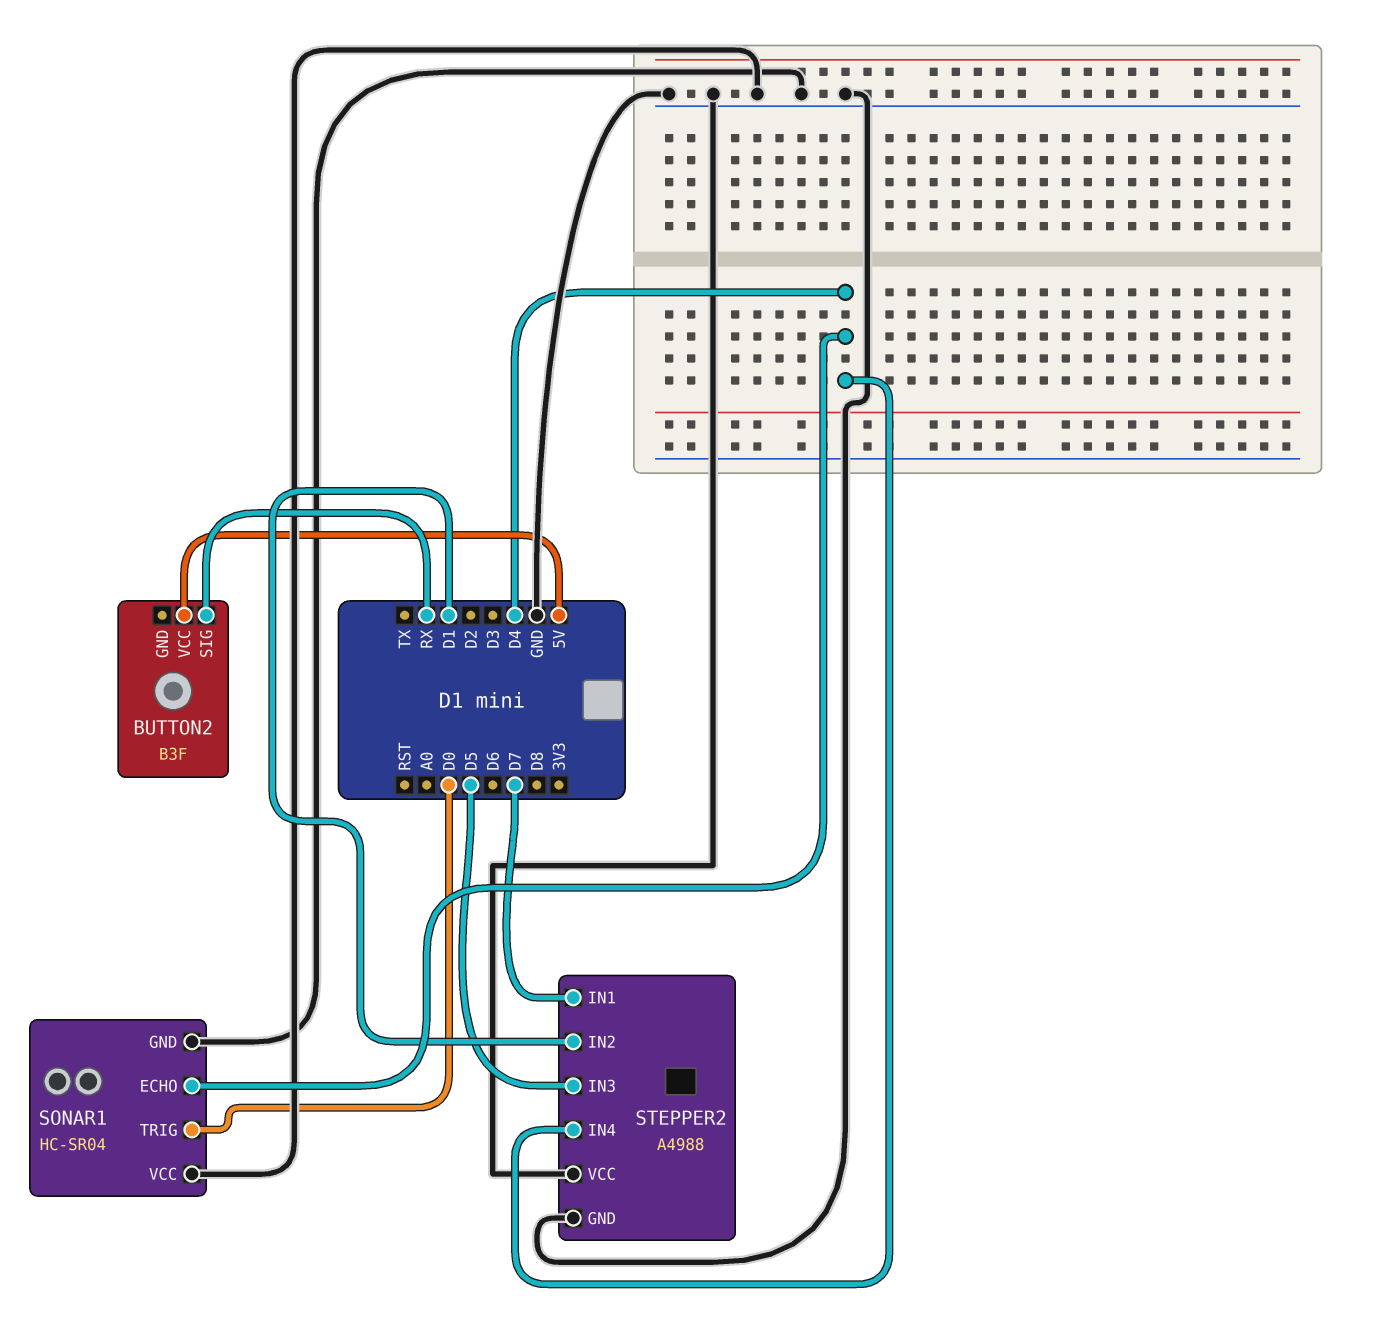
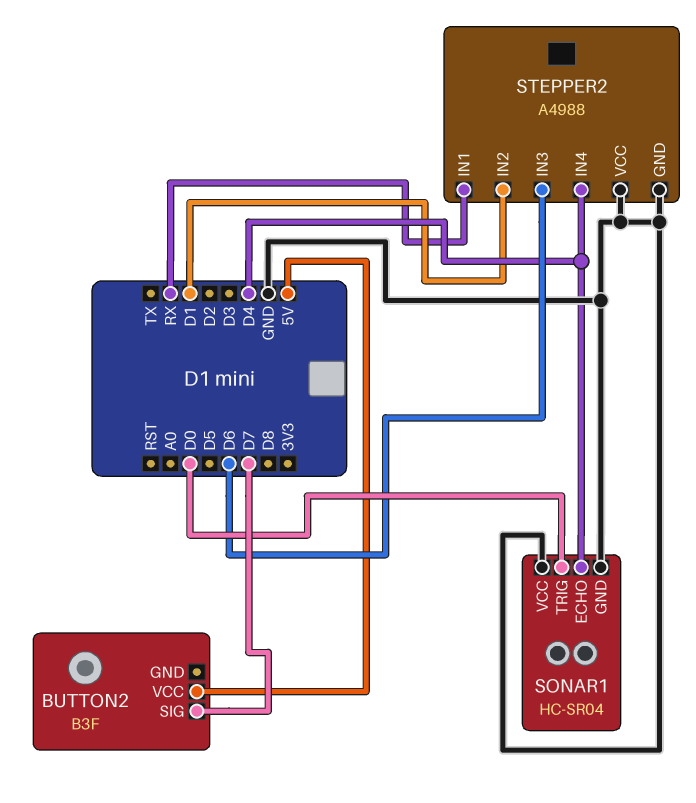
BUTTON2 pin SIG: RX -> D7
STEPPER2 pin IN1: D7 -> RX
STEPPER2 pin IN3: D5 -> D6

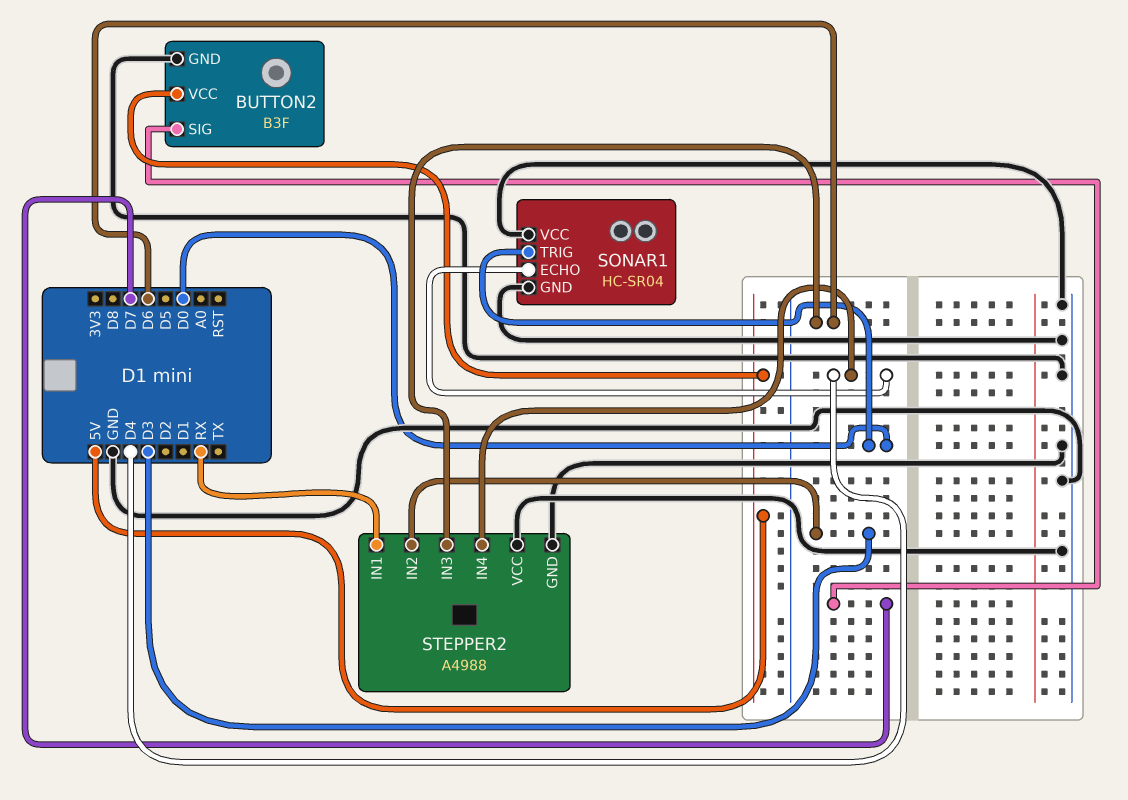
BUTTON2 pin GND: none -> GND
STEPPER2 pin IN2: D1 -> D3

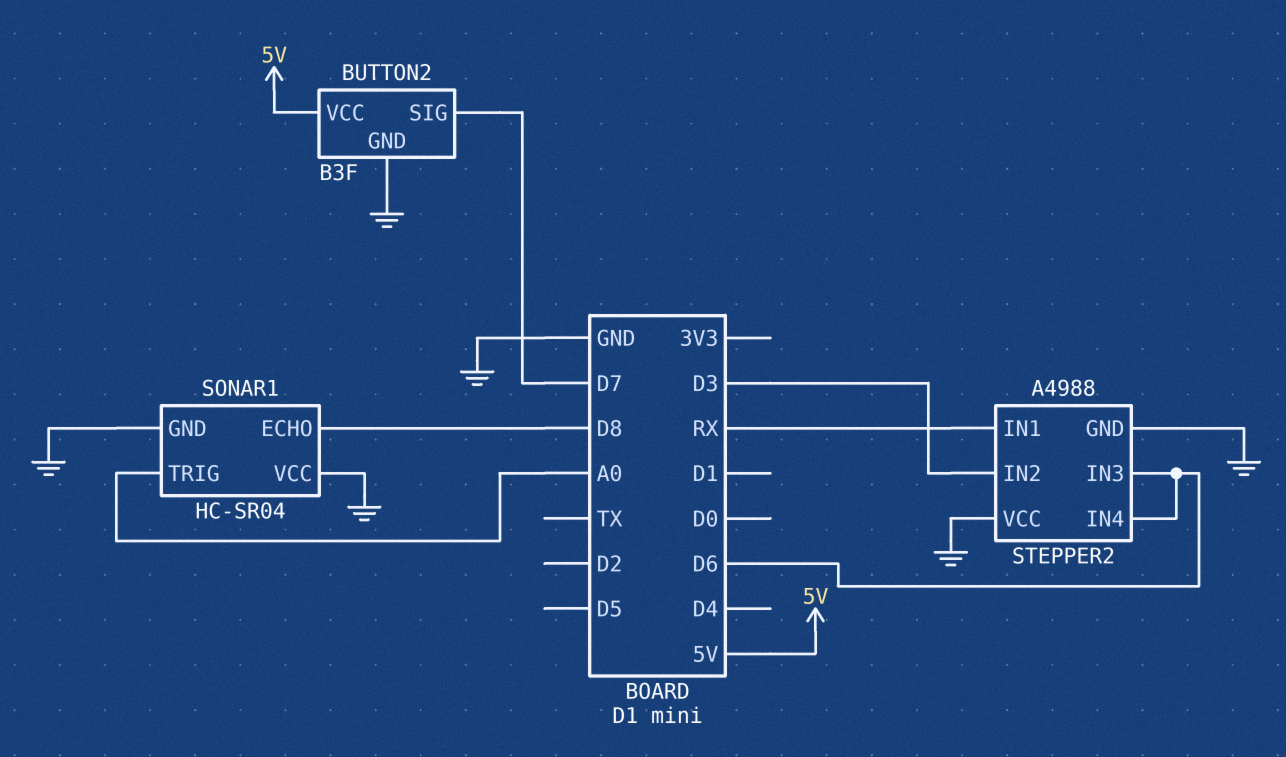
SONAR1 pin ECHO: D4 -> D8
SONAR1 pin TRIG: D0 -> A0
STEPPER2 pin IN4: D4 -> D6

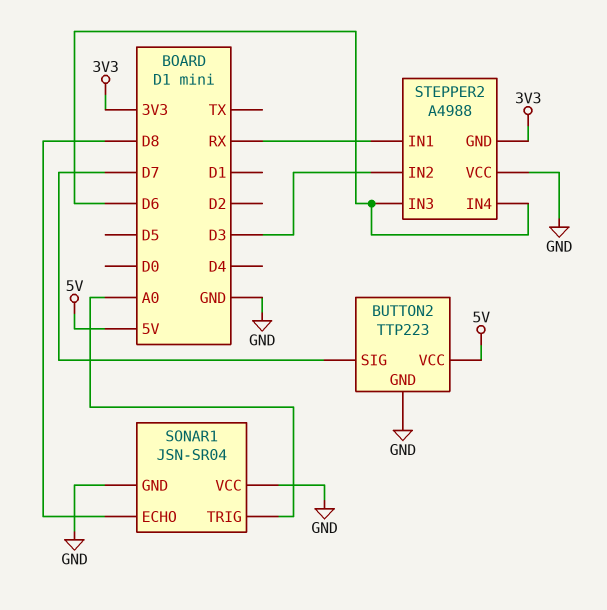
BUTTON2: B3F -> TTP223
SONAR1: HC-SR04 -> JSN-SR04
STEPPER2 pin GND: GND -> 3V3

